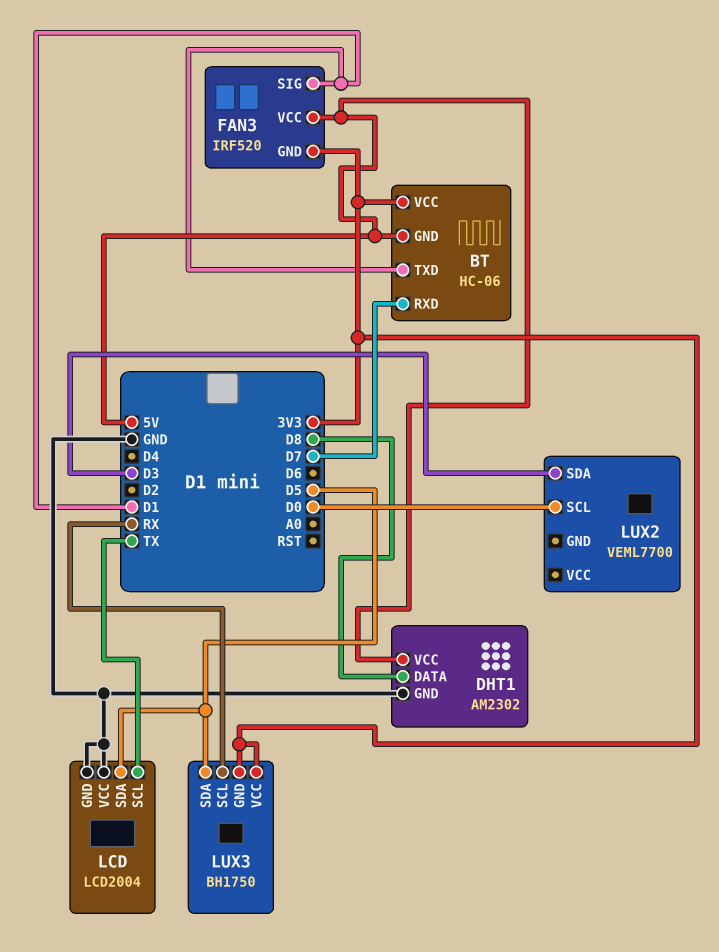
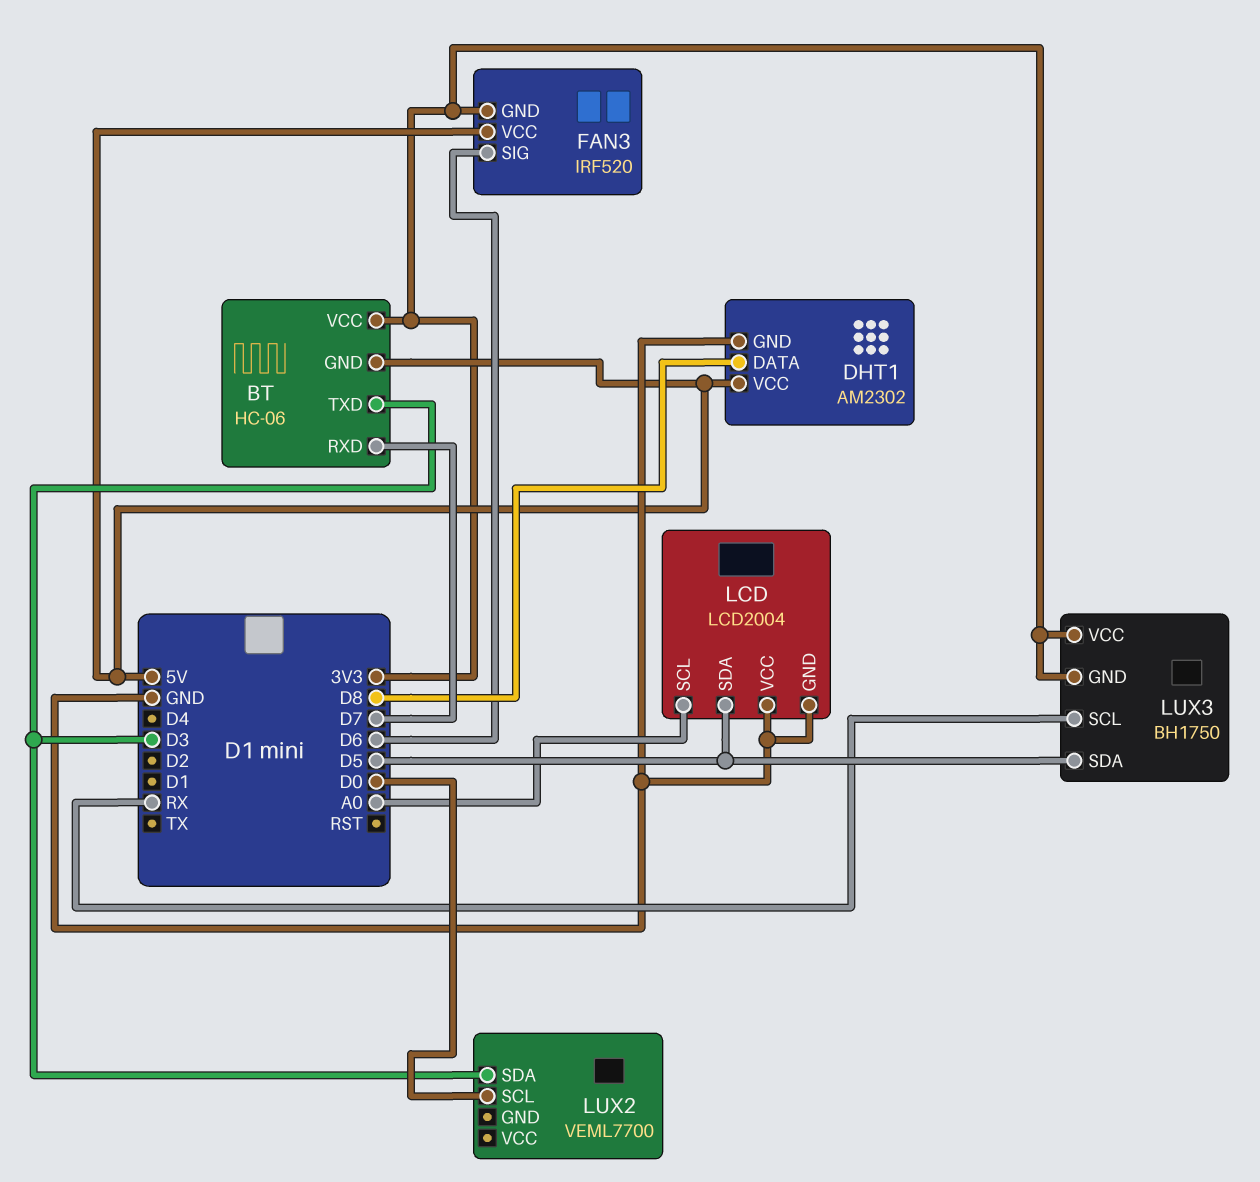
BT pin TXD: D1 -> D3
FAN3 pin SIG: D1 -> D6
LCD pin SCL: TX -> A0

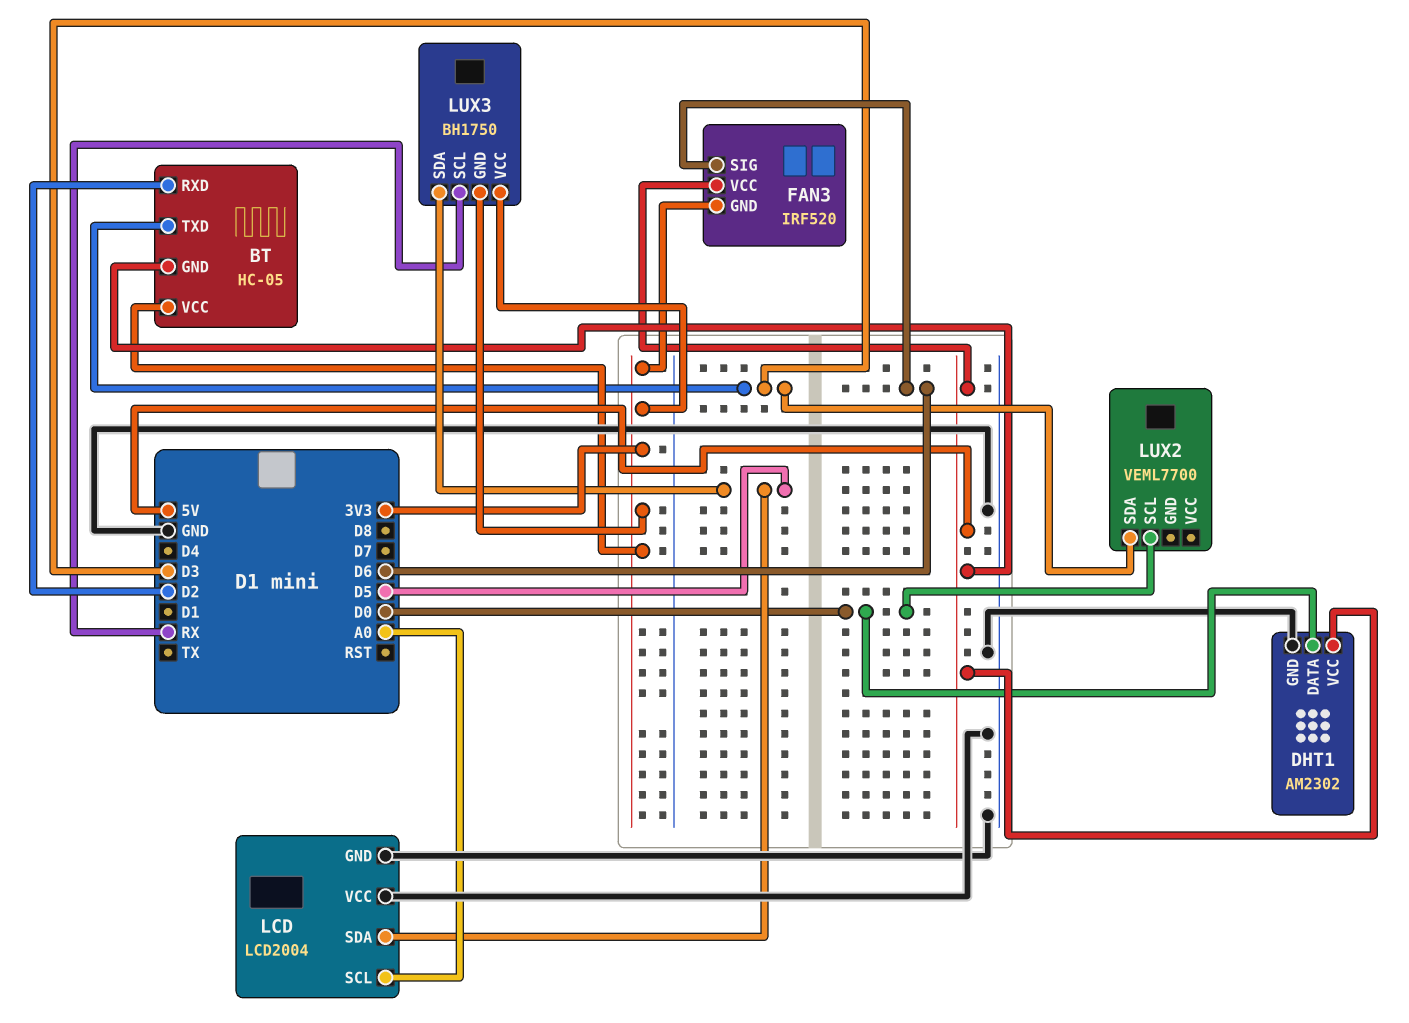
BT: HC-06 -> HC-05
BT pin RXD: D7 -> D2
DHT1 pin DATA: D8 -> D0

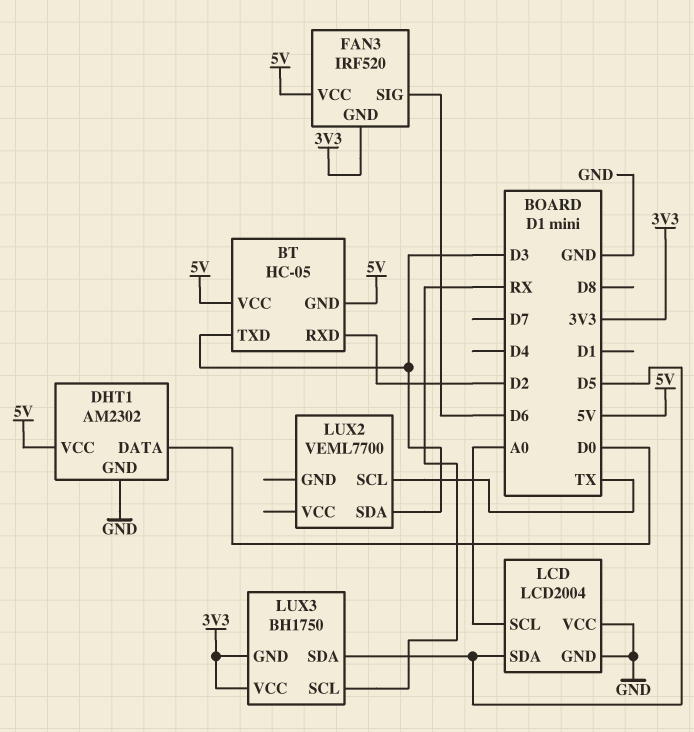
BT pin VCC: 3V3 -> 5V
LUX2 pin SCL: D0 -> TX

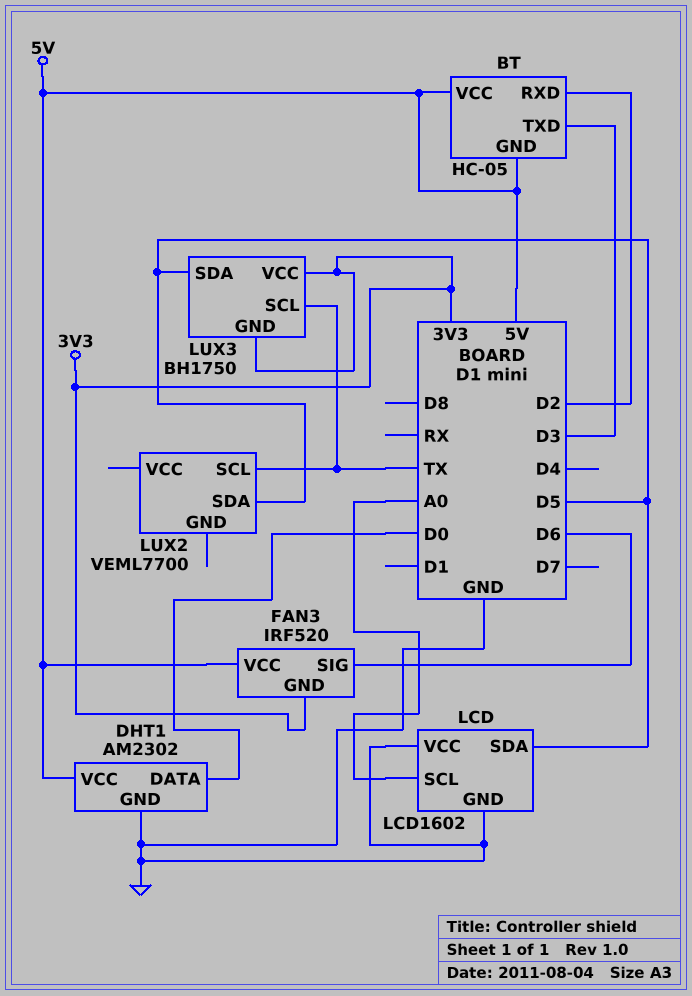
LCD: LCD2004 -> LCD1602
LUX2 pin SDA: D3 -> D5
LUX3 pin SCL: RX -> TX

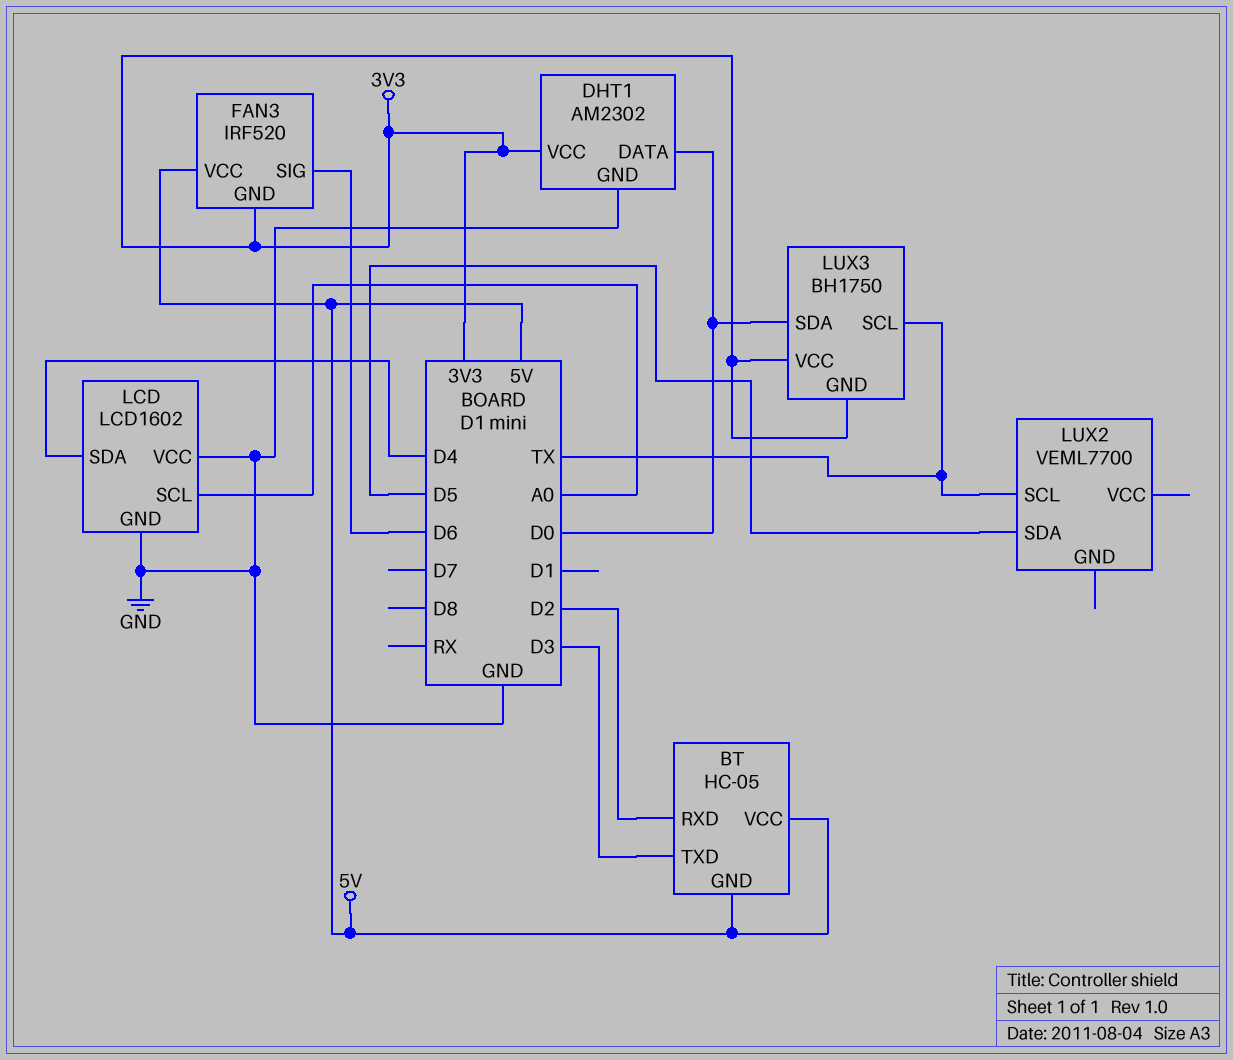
DHT1 pin VCC: 5V -> 3V3
LCD pin SDA: D5 -> D4
LUX3 pin SDA: D5 -> D0

